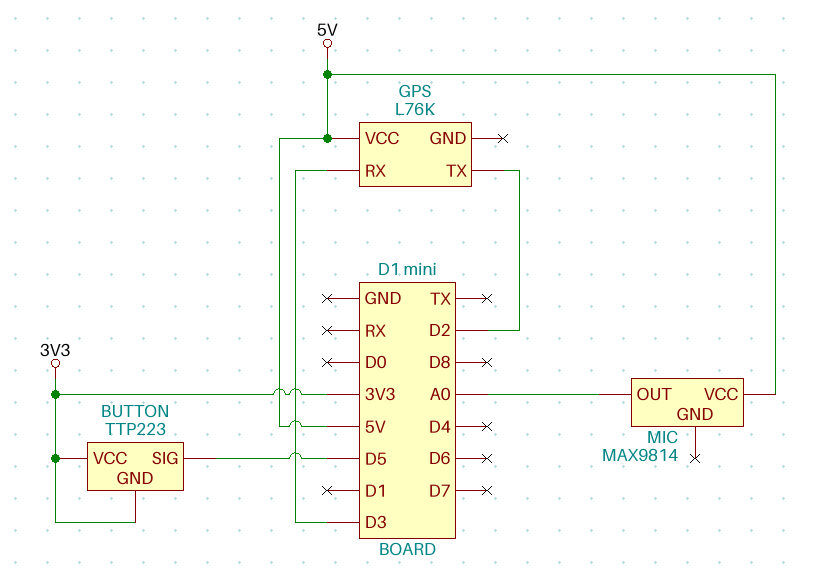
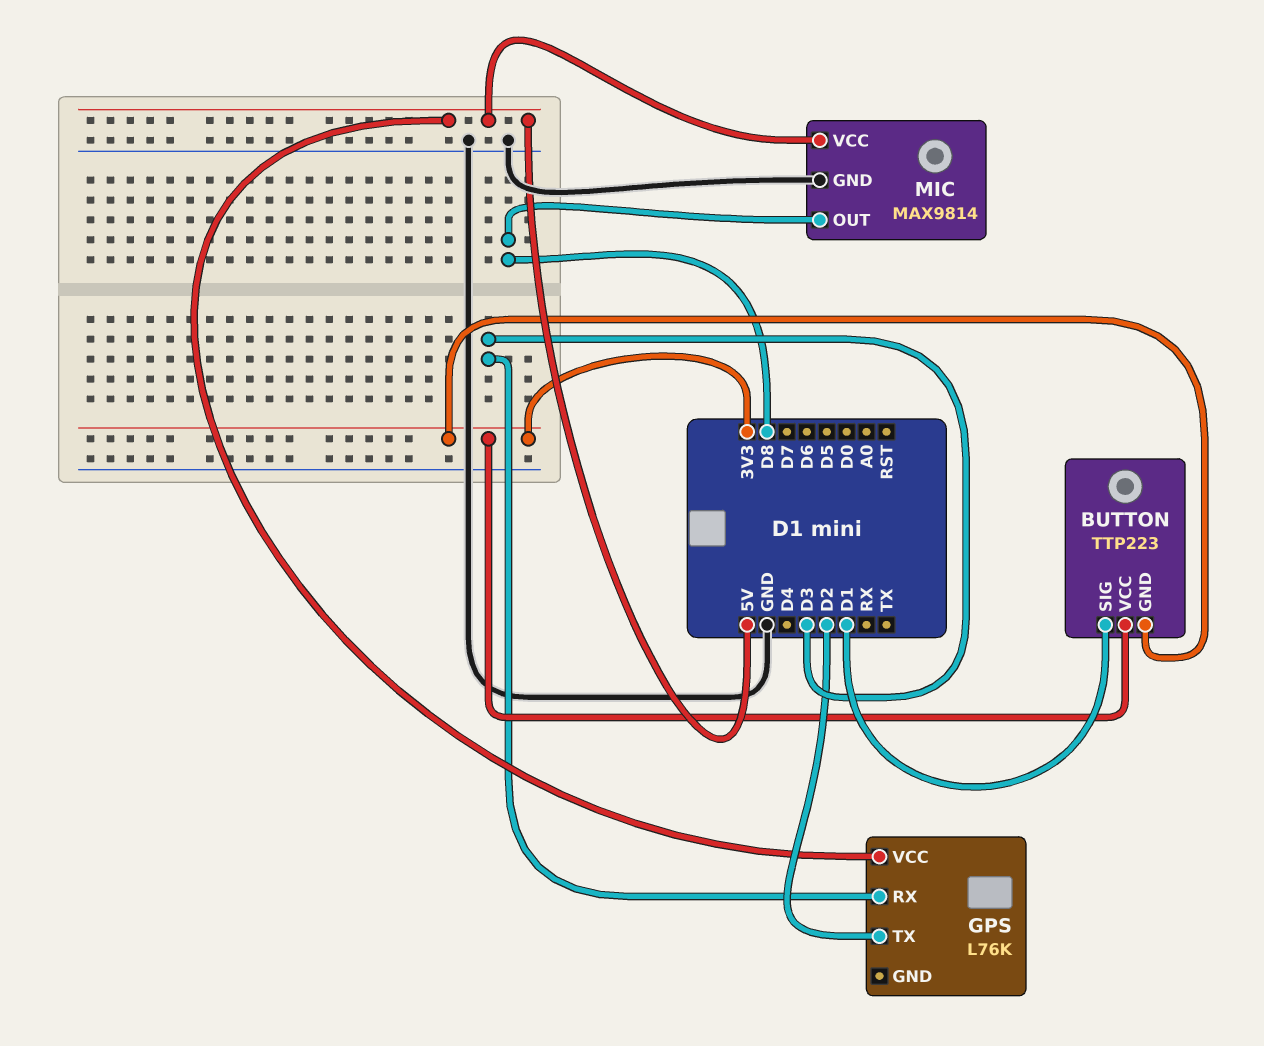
BUTTON pin SIG: D5 -> D1
MIC pin GND: none -> GND
MIC pin OUT: A0 -> D8

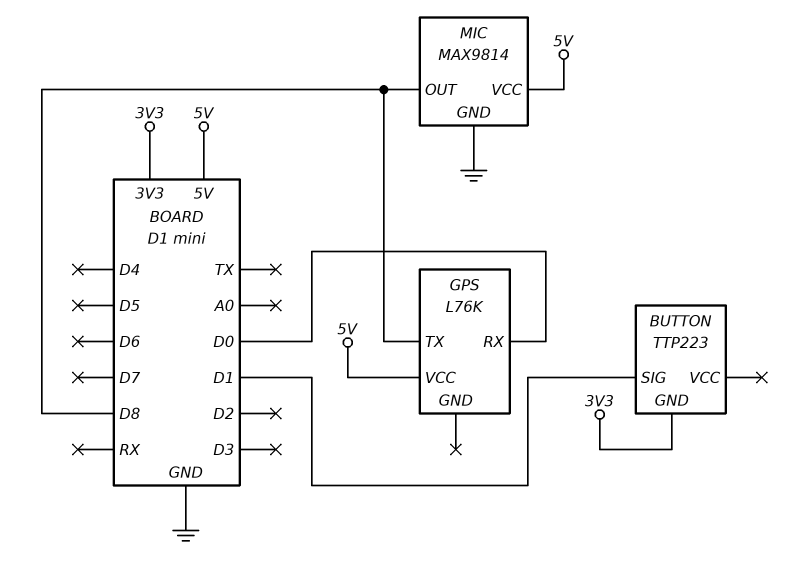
BUTTON pin VCC: 3V3 -> none
GPS pin RX: D3 -> D0
GPS pin TX: D2 -> D8

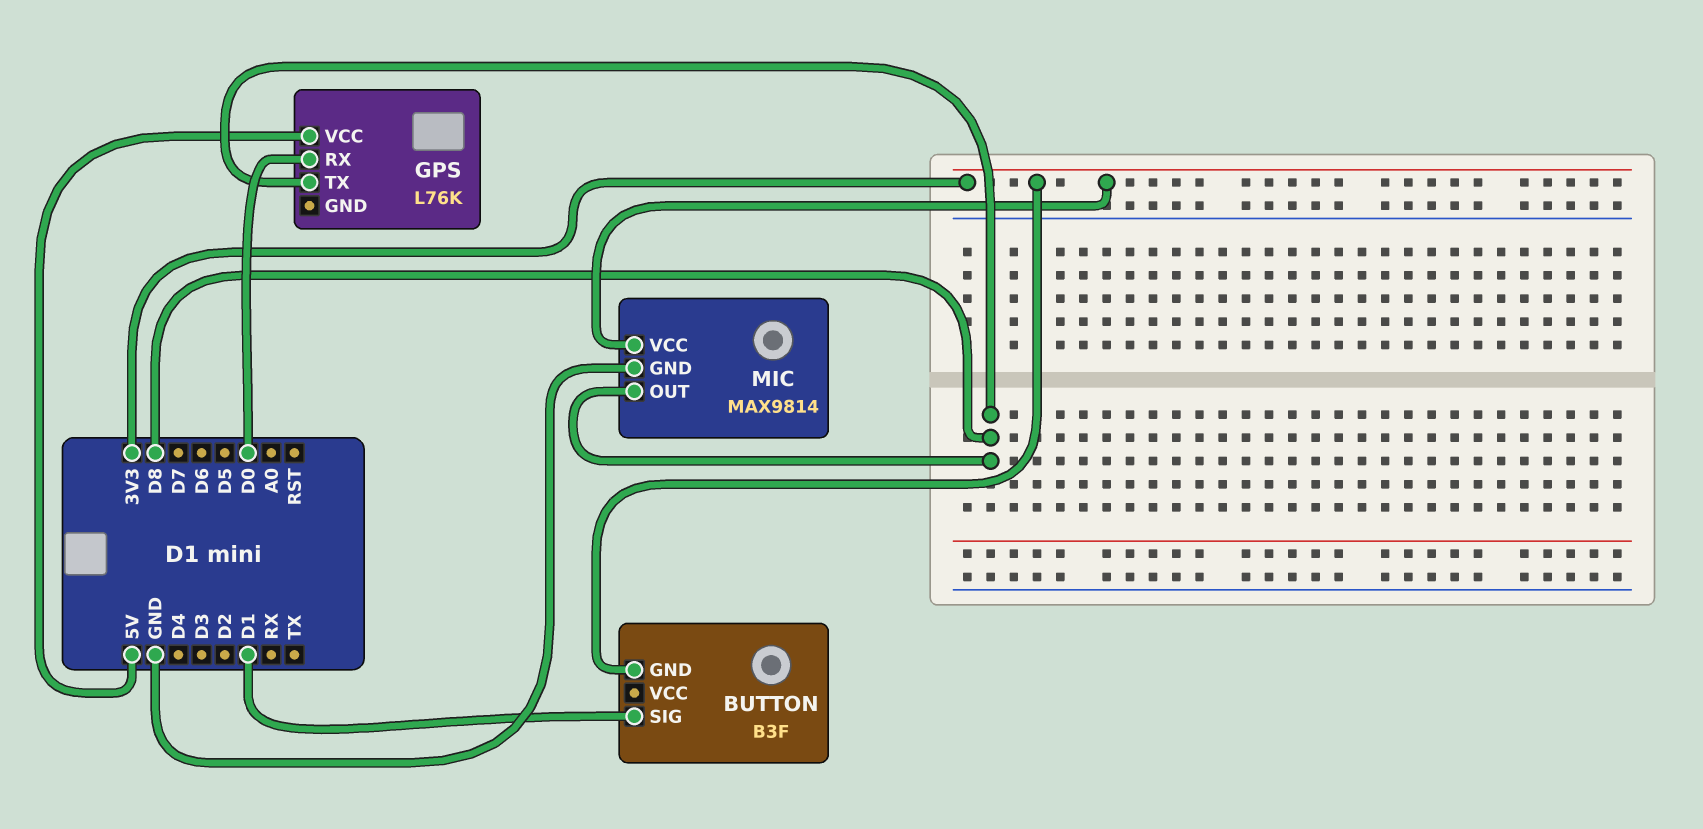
BUTTON: TTP223 -> B3F
MIC pin VCC: 5V -> 3V3

